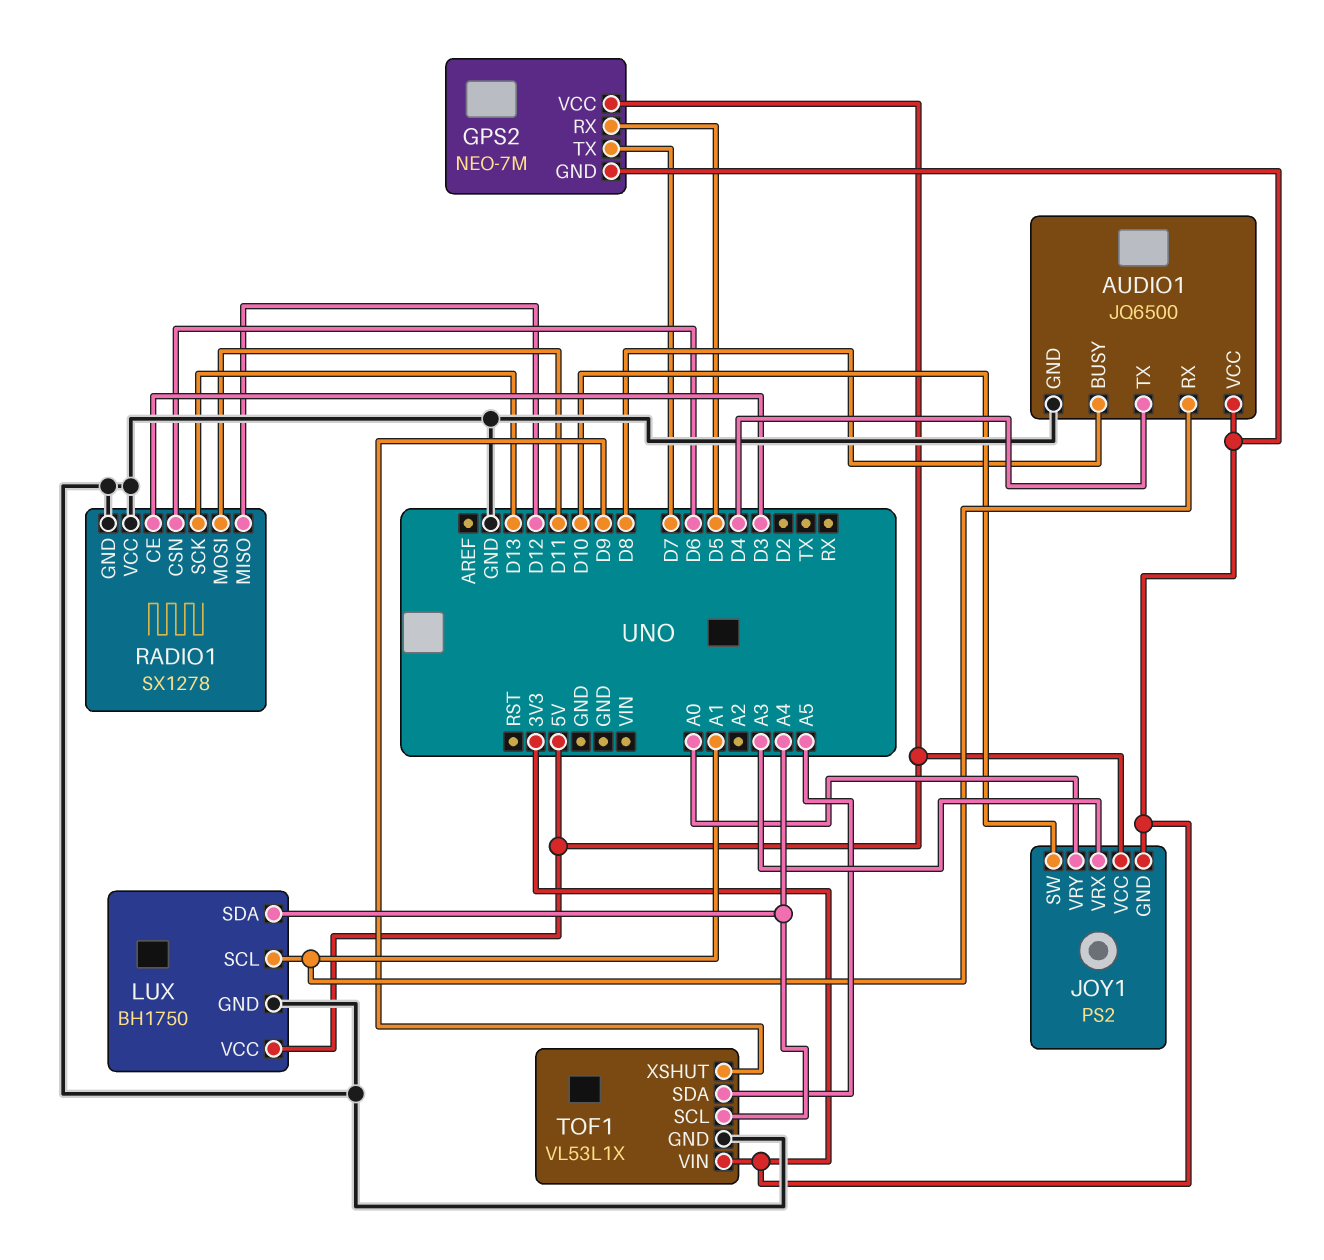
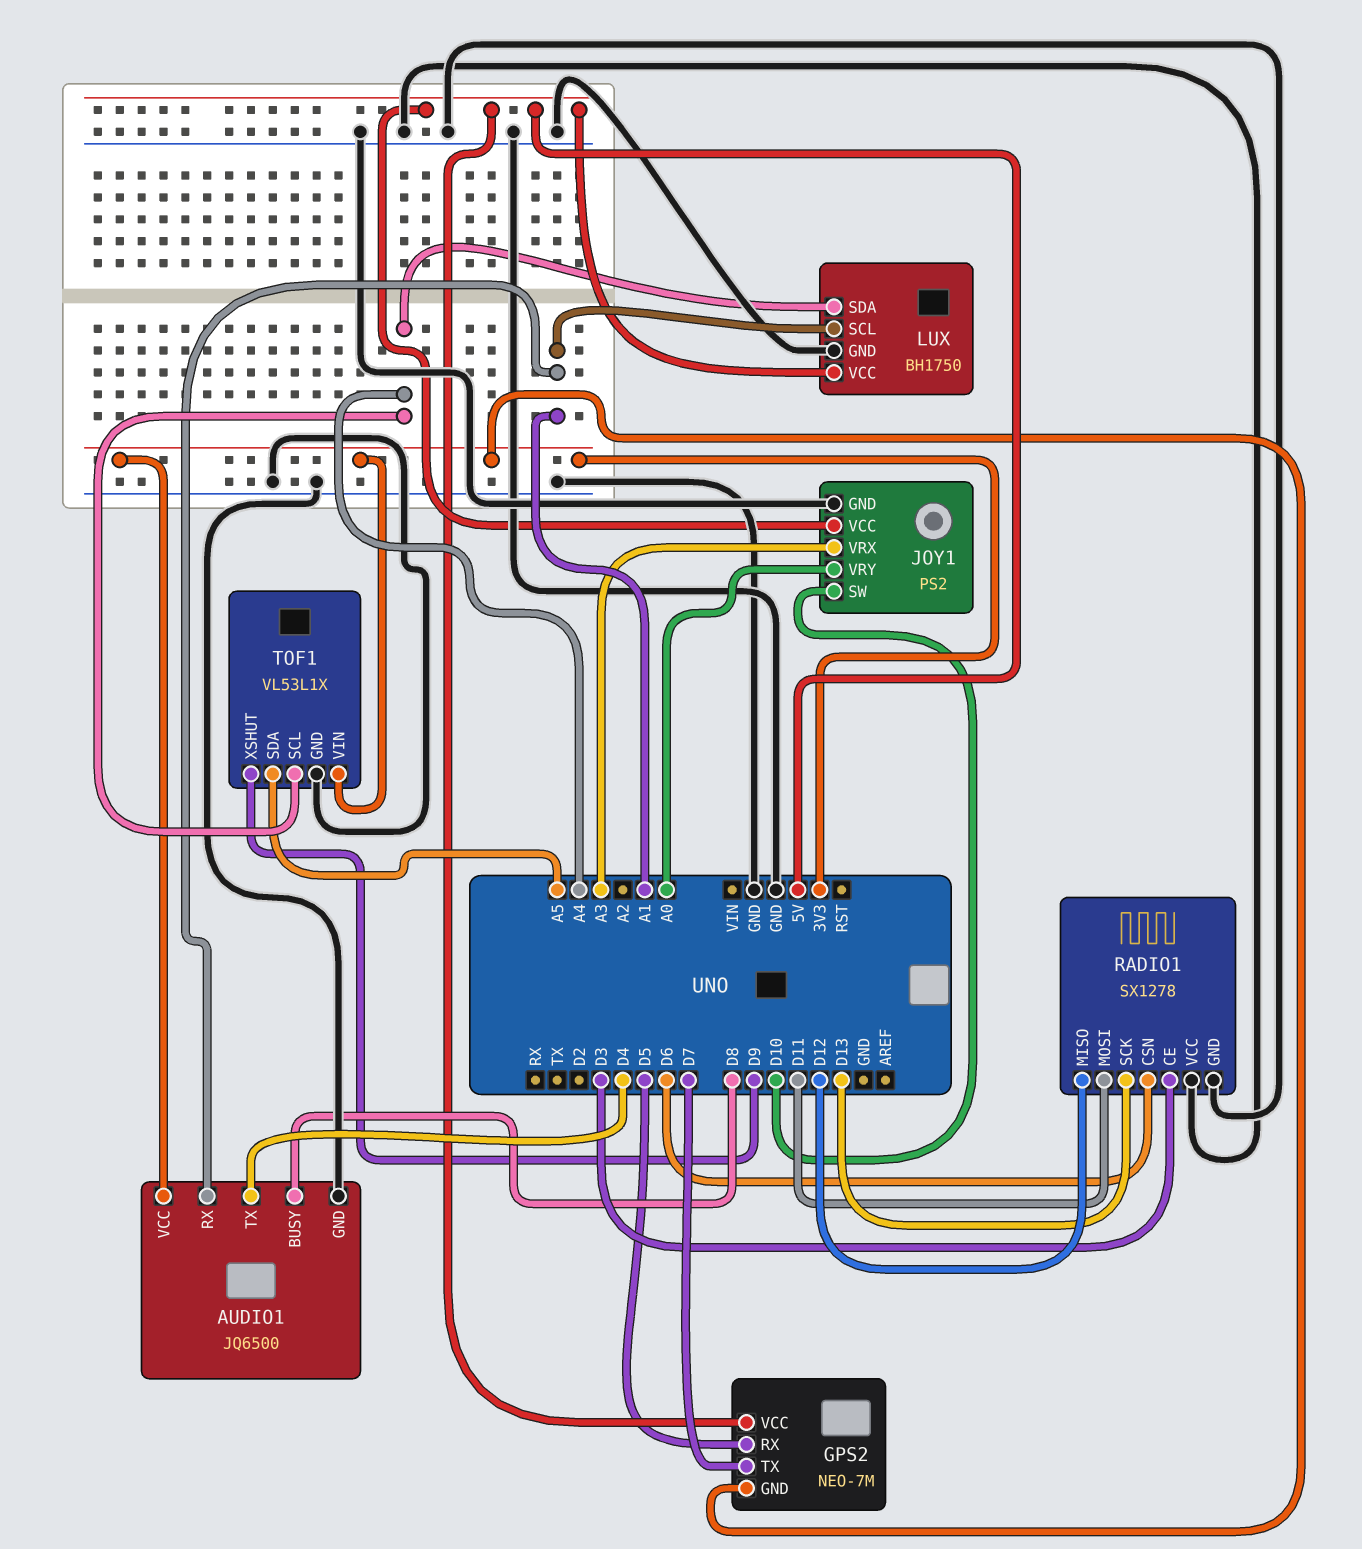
JOY1 pin GND: 3V3 -> GND

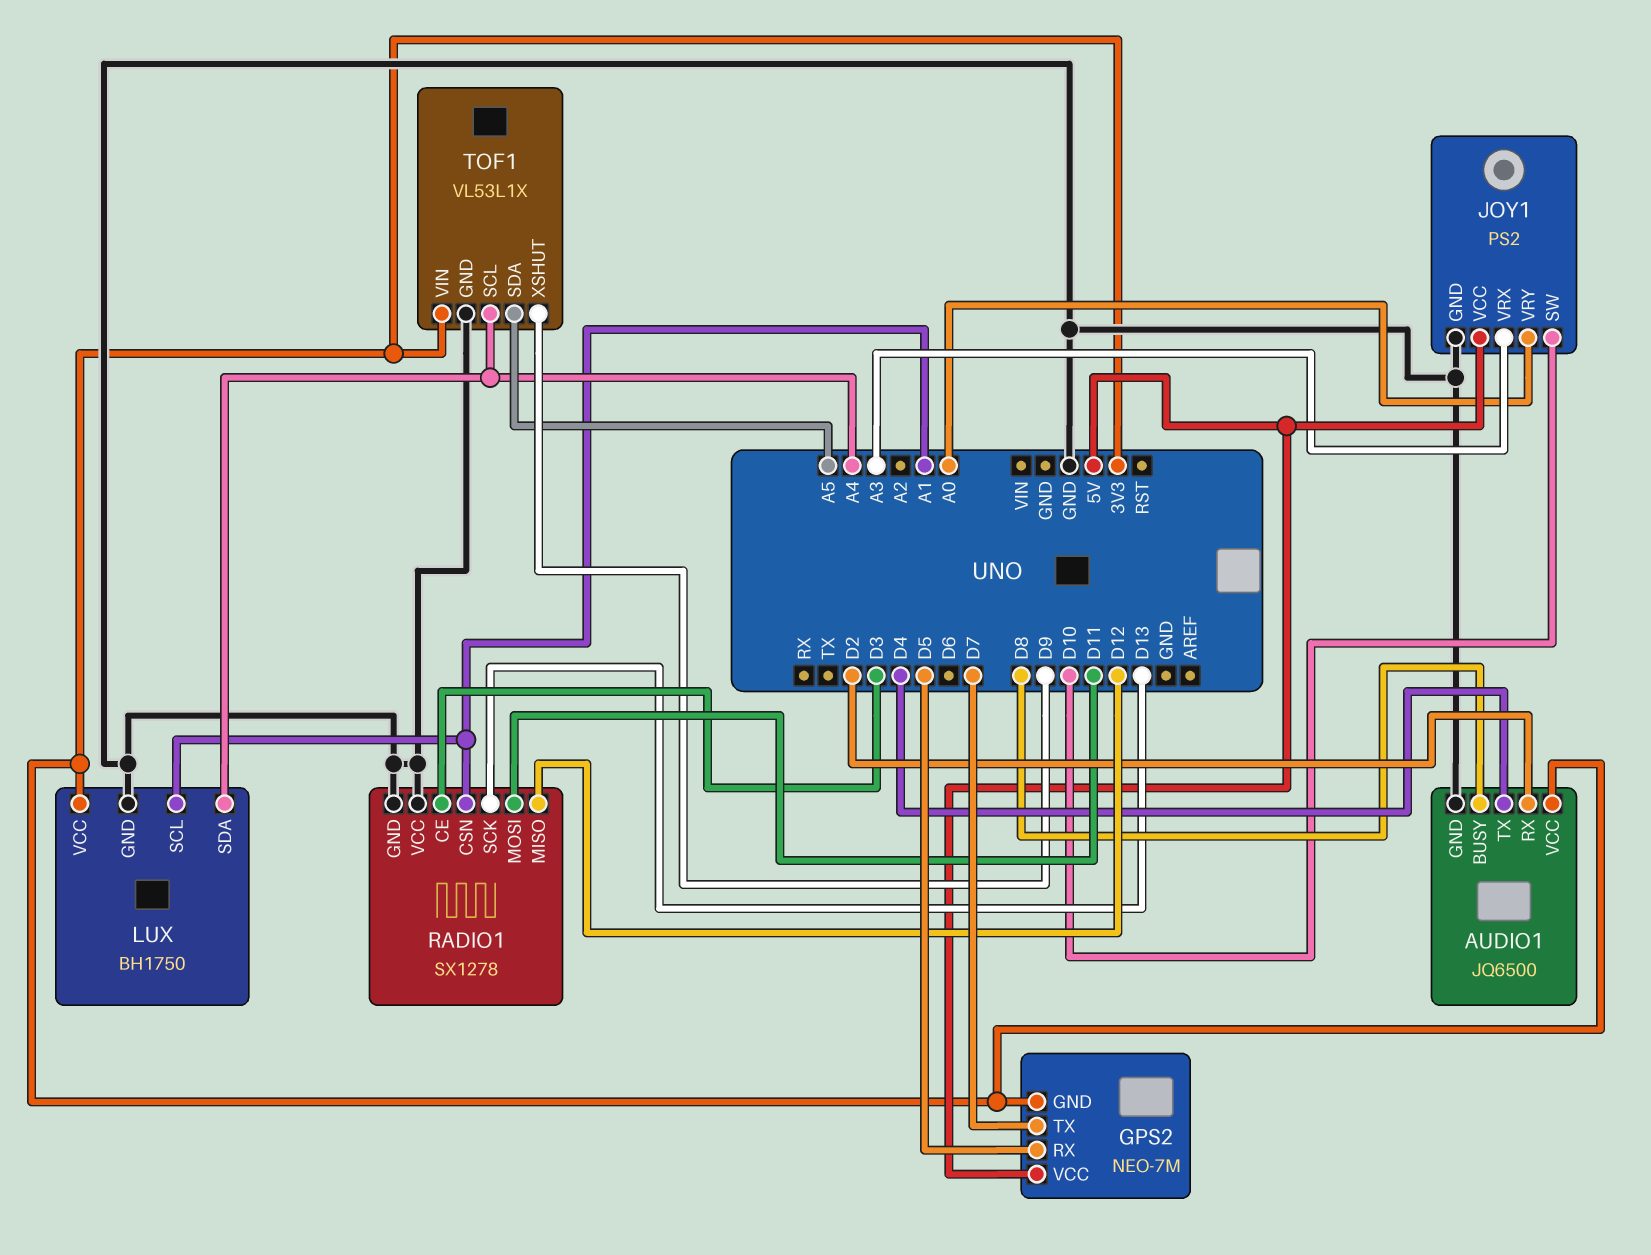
AUDIO1 pin RX: A1 -> D2
LUX pin VCC: 5V -> 3V3
RADIO1 pin CSN: D6 -> A1

